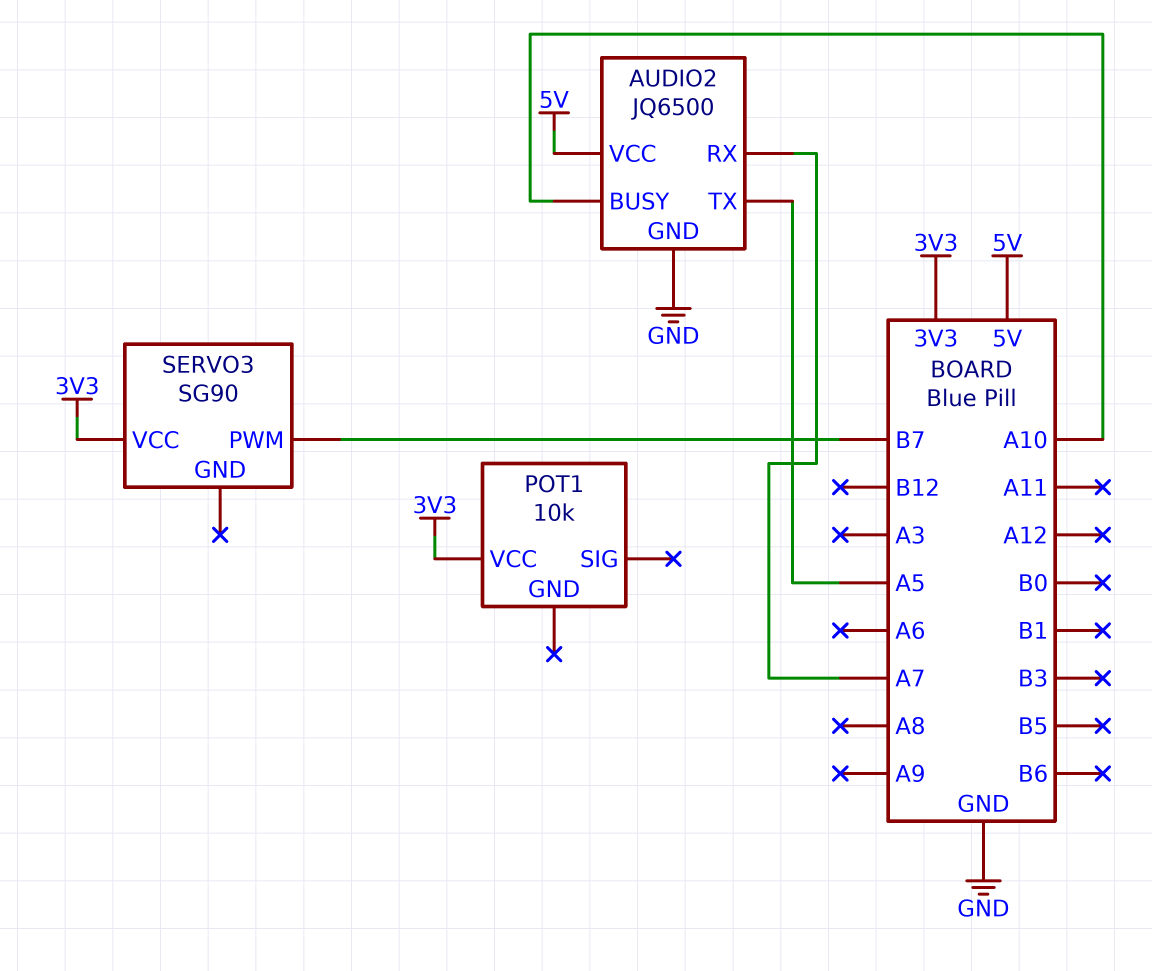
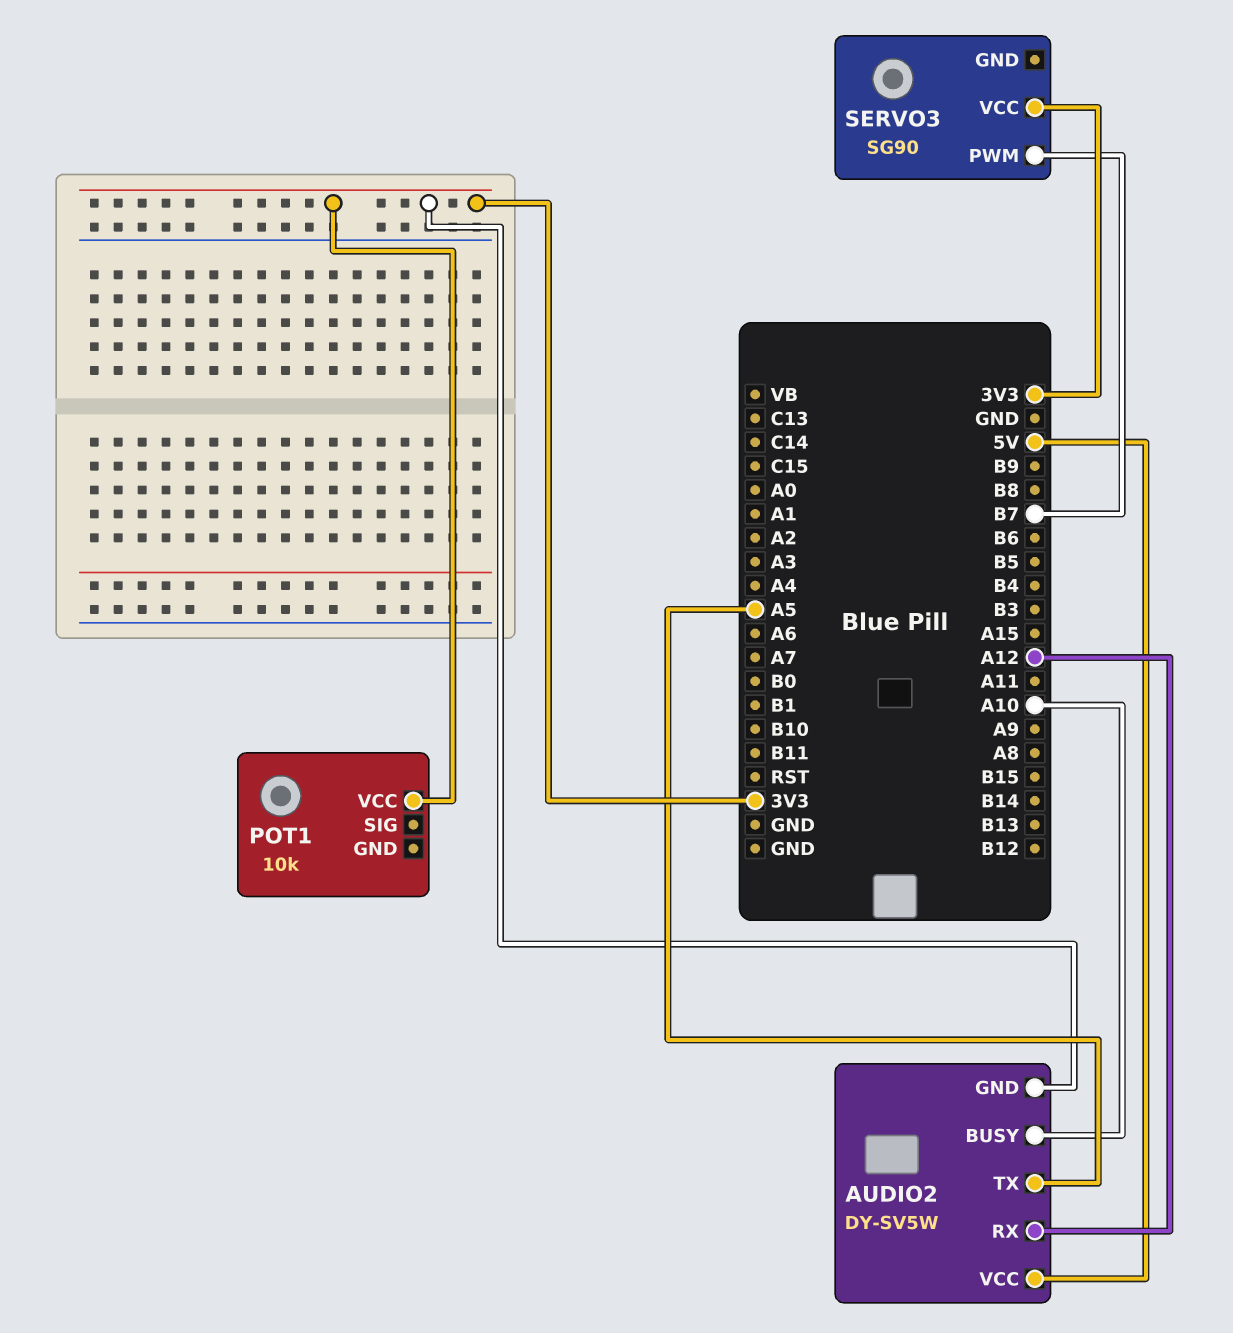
AUDIO2: JQ6500 -> DY-SV5W
AUDIO2 pin GND: GND -> 3V3
AUDIO2 pin RX: A7 -> A12

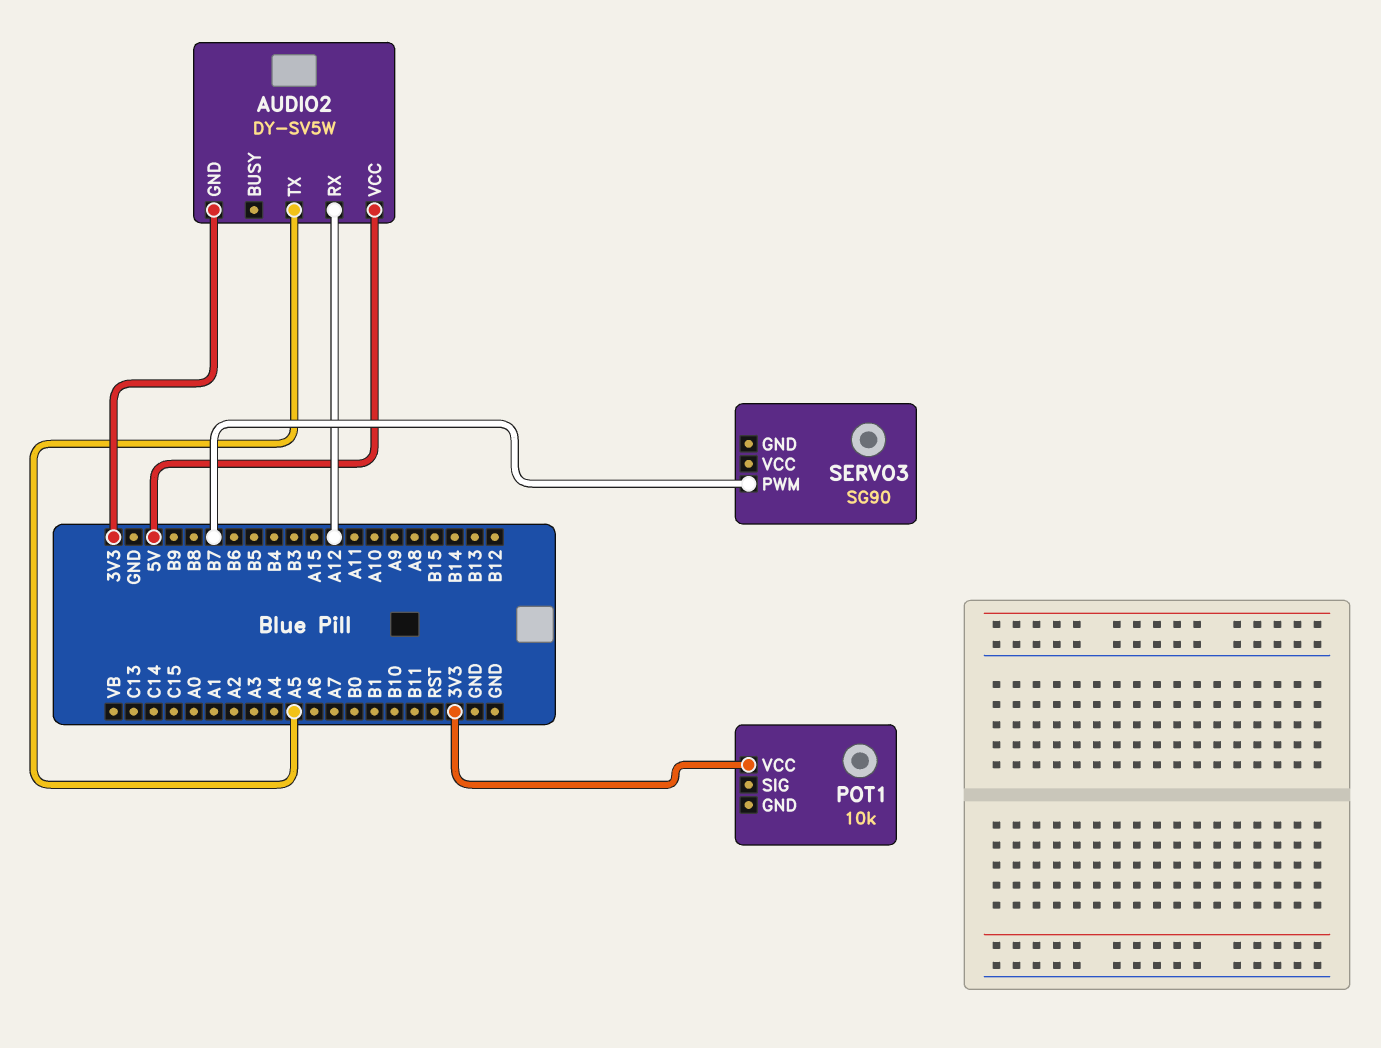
AUDIO2 pin BUSY: A10 -> none
SERVO3 pin VCC: 3V3 -> none

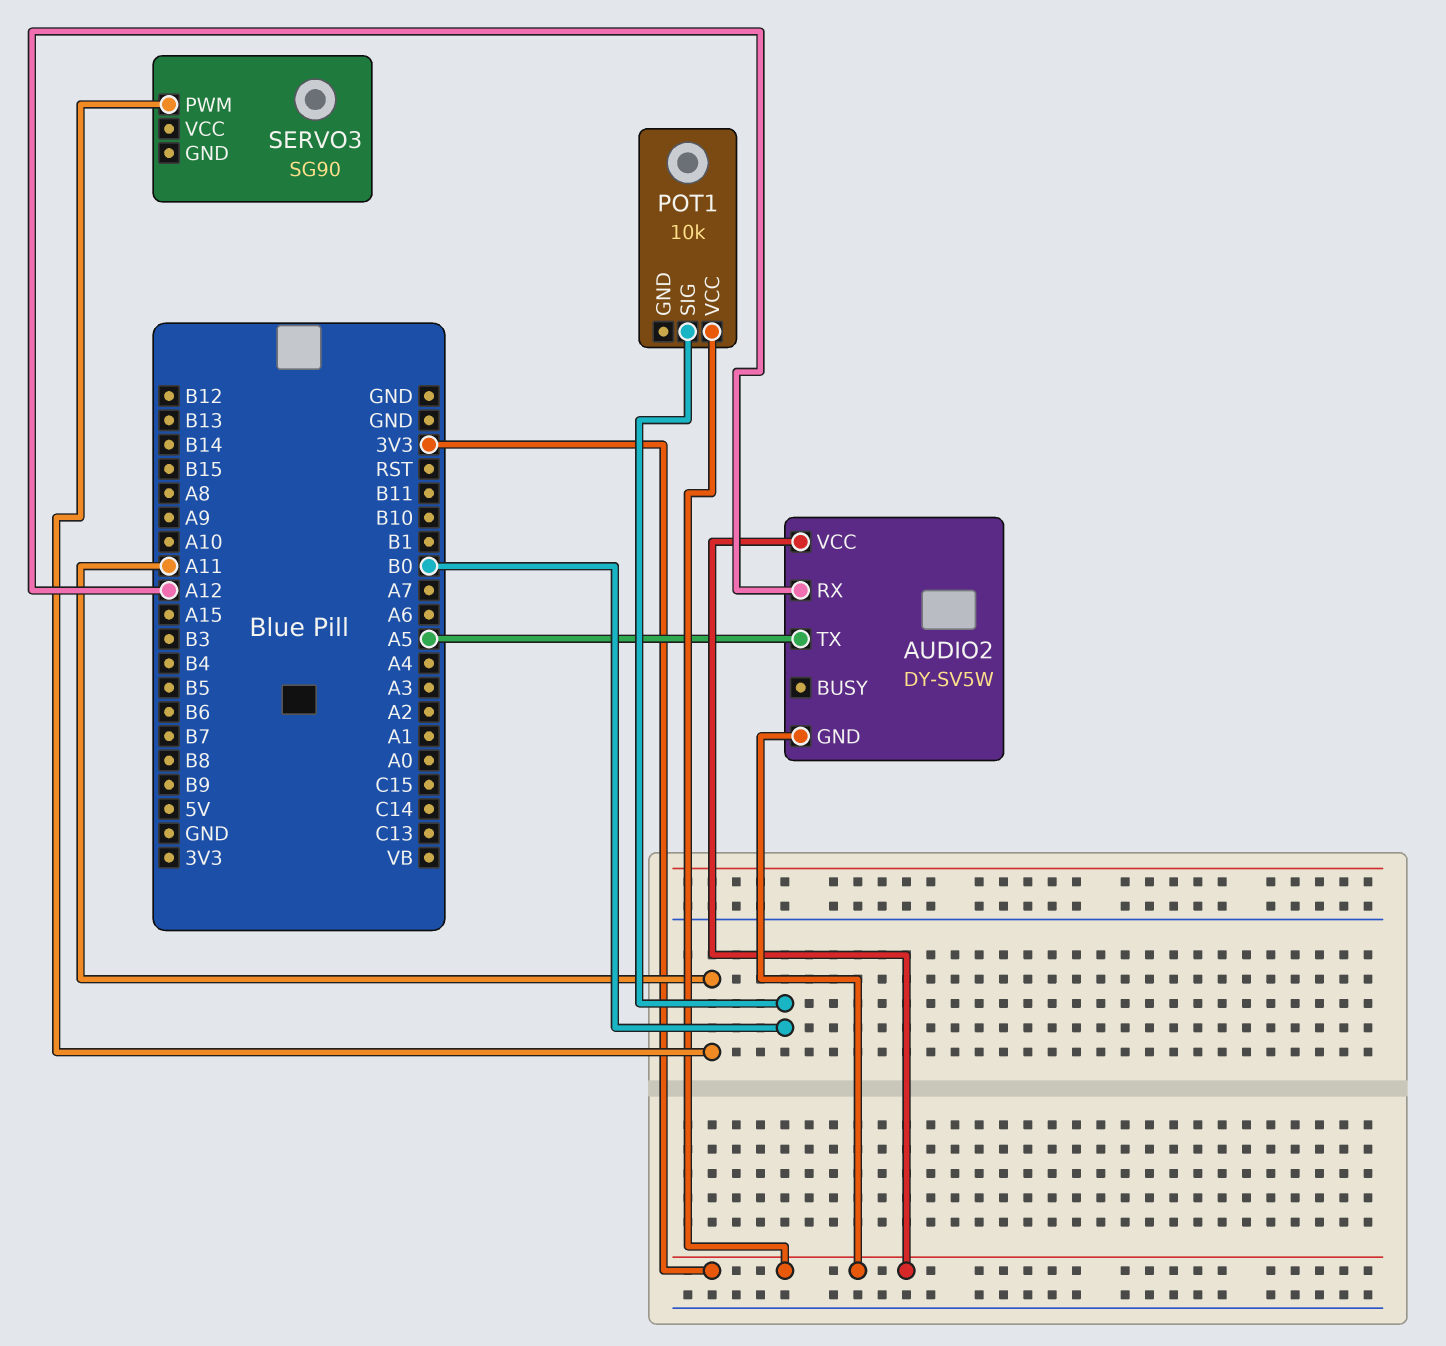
AUDIO2 pin VCC: 5V -> 3V3
POT1 pin SIG: none -> B0
SERVO3 pin PWM: B7 -> A11

